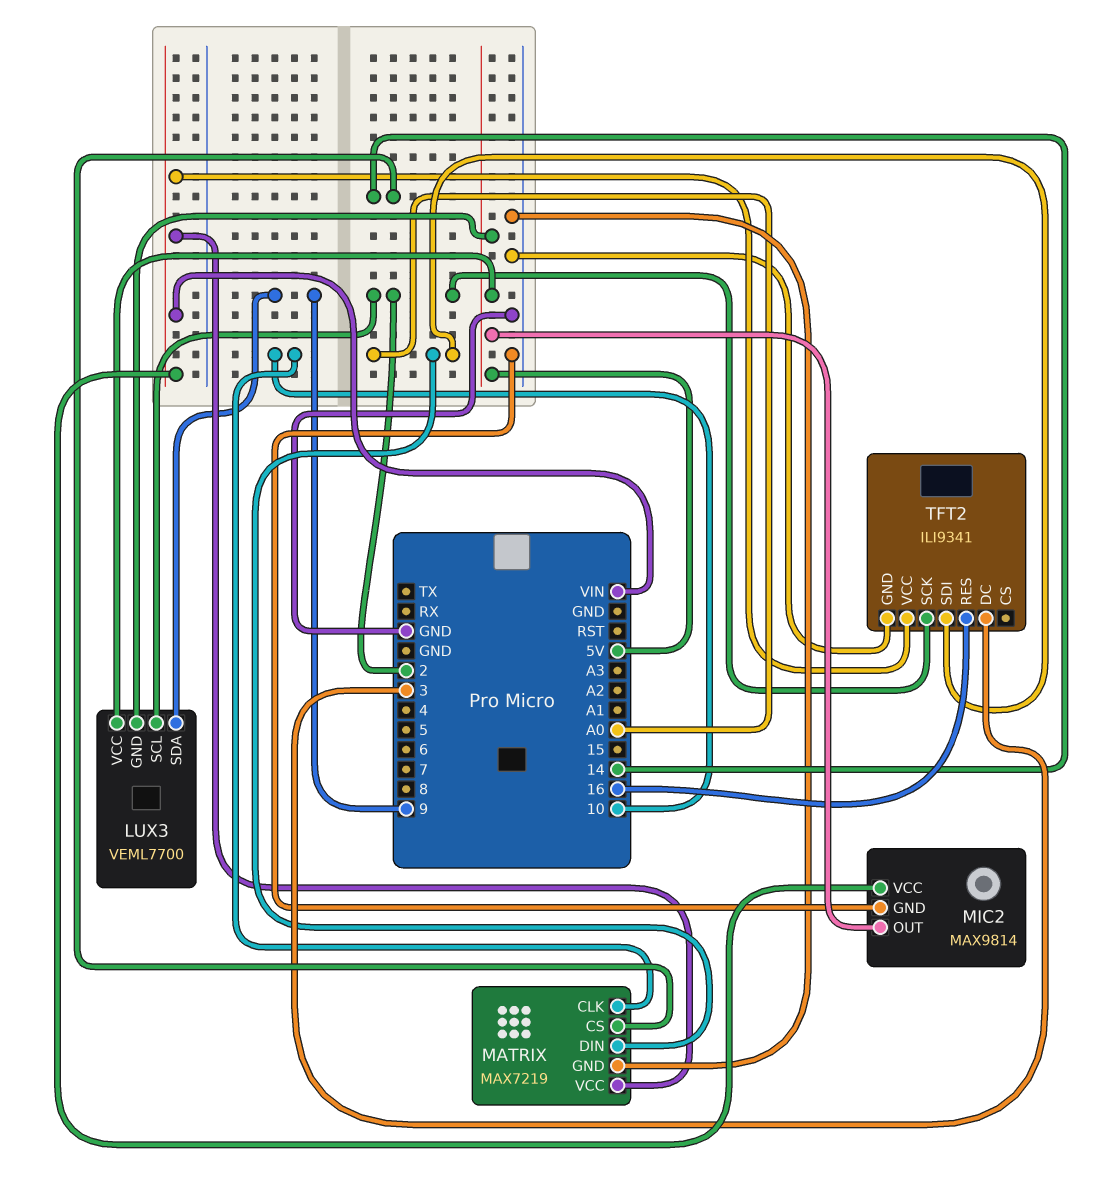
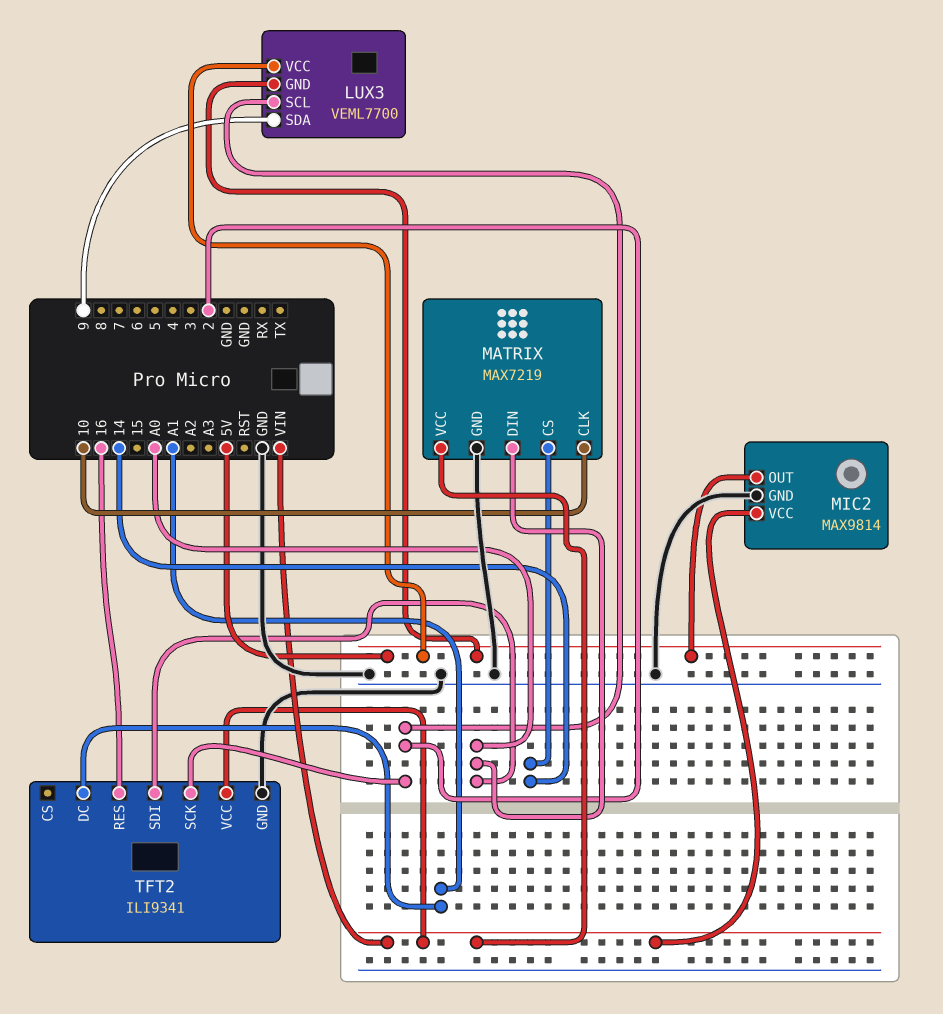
TFT2 pin DC: 3 -> A1

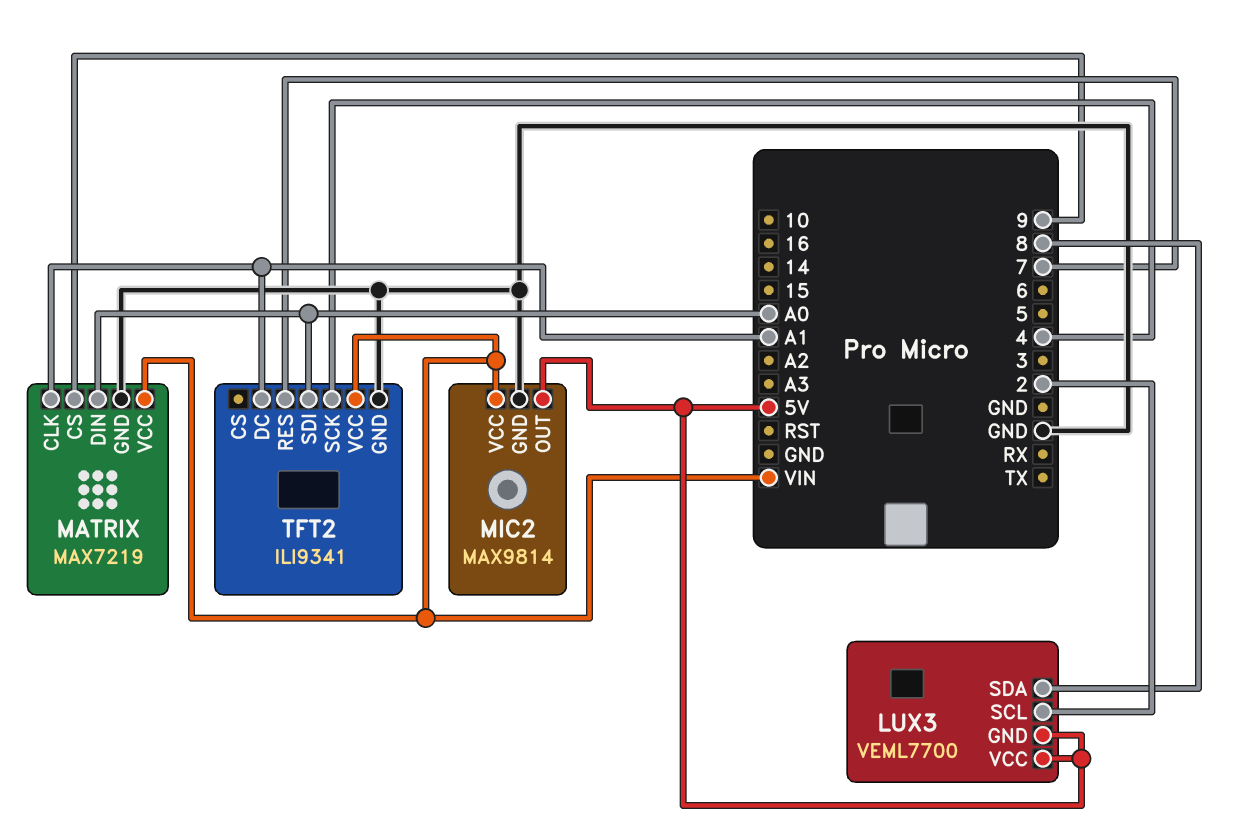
LUX3 pin SDA: 9 -> 8
MATRIX pin CLK: 10 -> A1
MATRIX pin CS: 14 -> 9
TFT2 pin RES: 16 -> 7
TFT2 pin SCK: 2 -> 4

